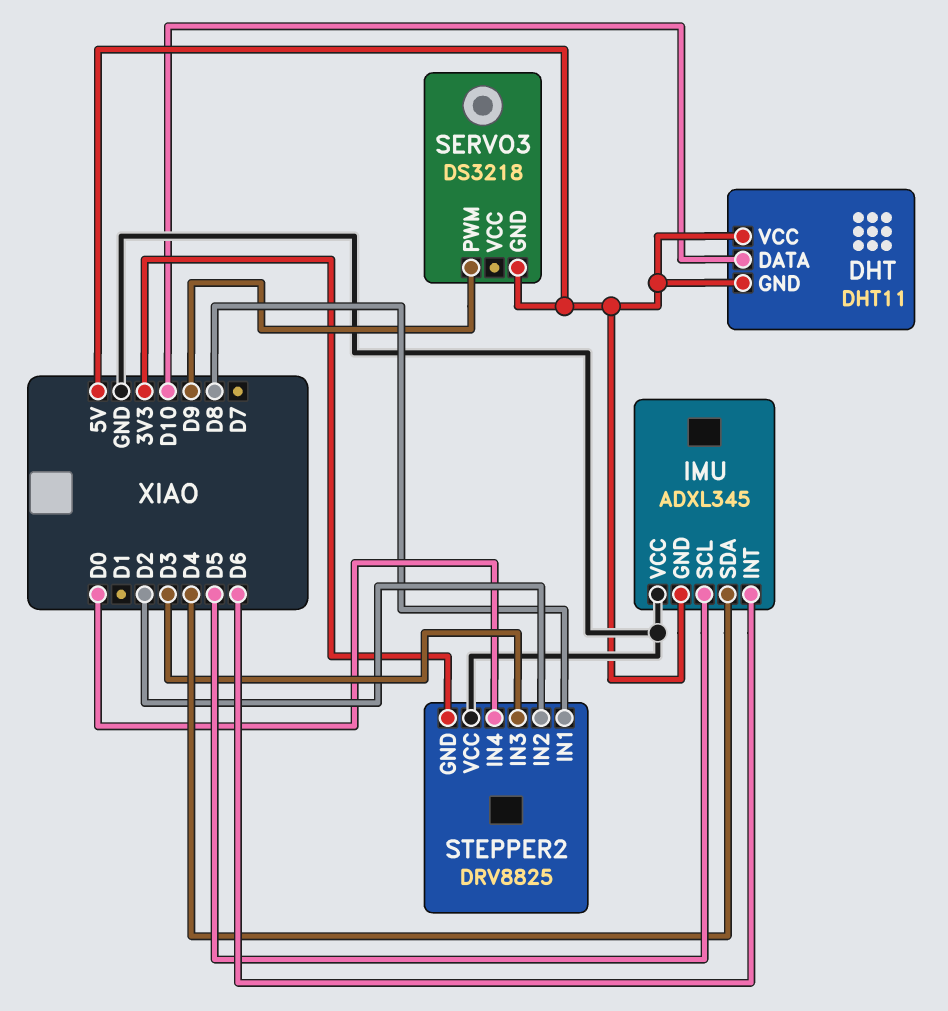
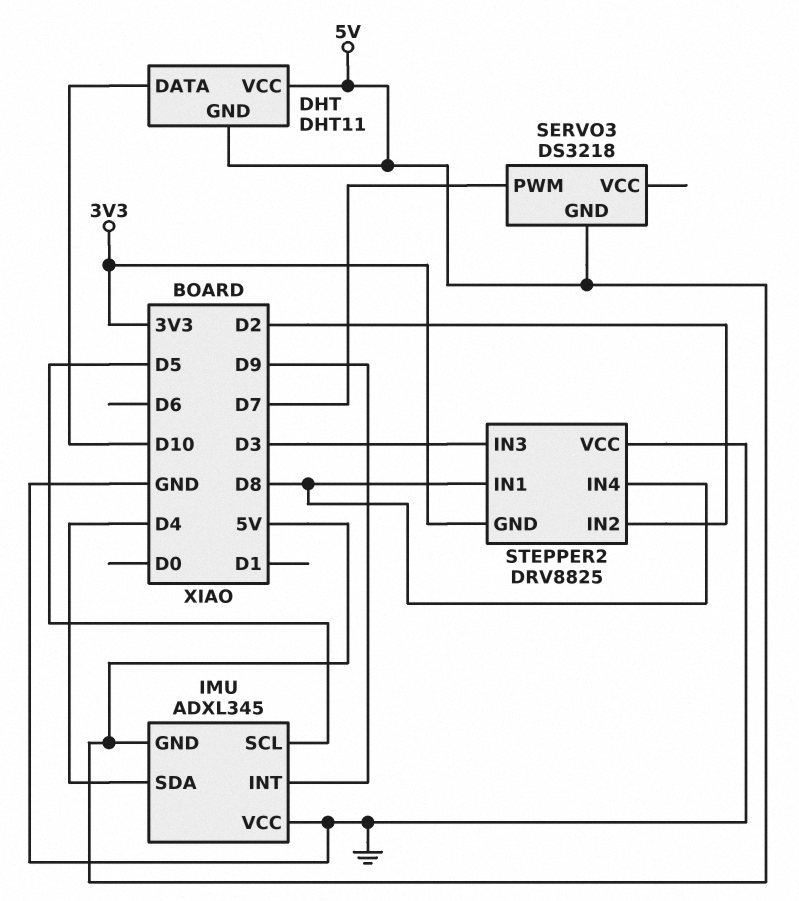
IMU pin INT: D6 -> D9
SERVO3 pin PWM: D9 -> D7
STEPPER2 pin IN4: D0 -> D8

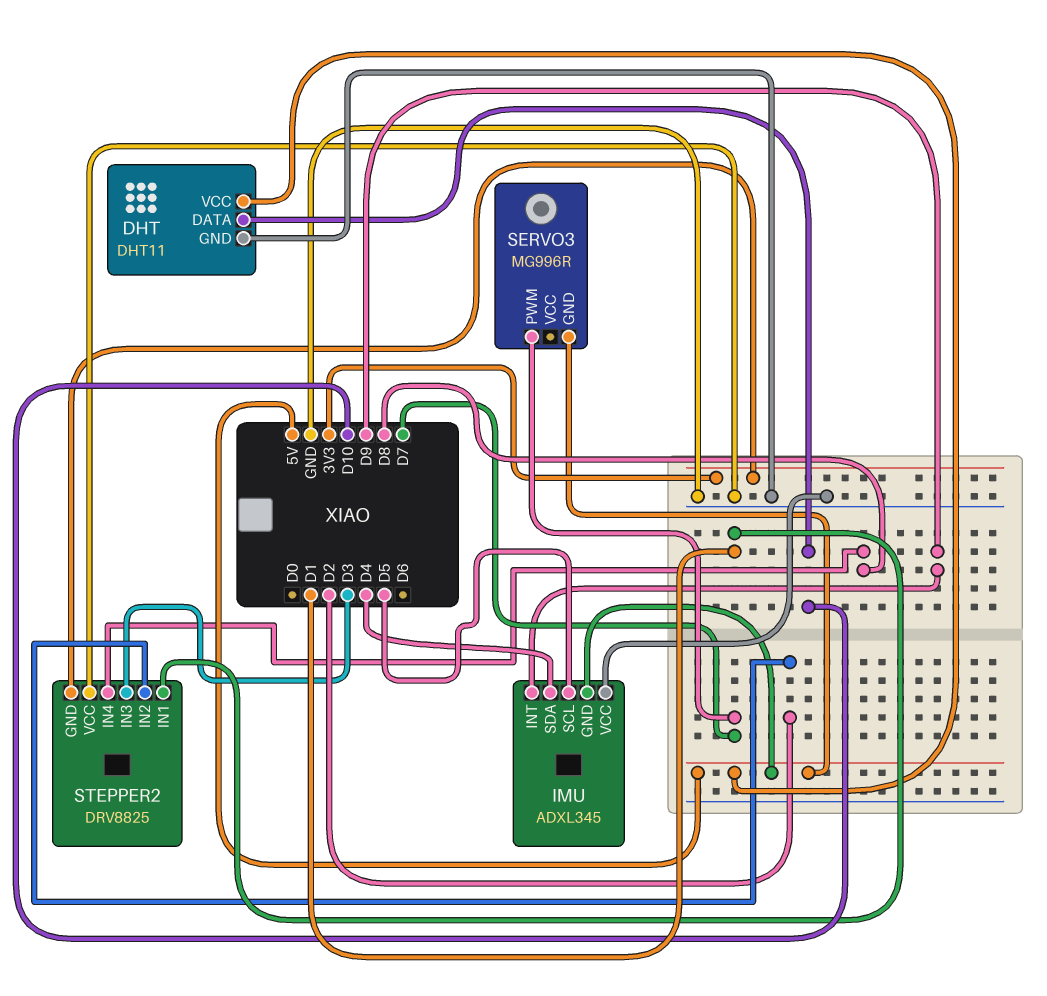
DHT pin GND: 5V -> GND
SERVO3: DS3218 -> MG996R
STEPPER2 pin IN1: D8 -> D1

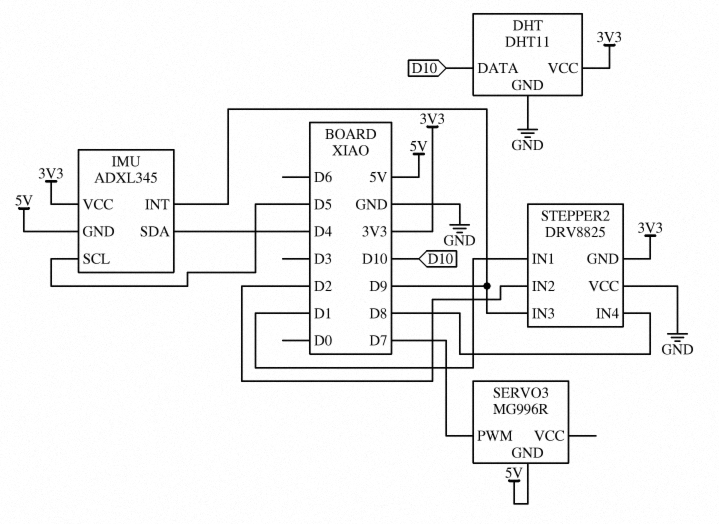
DHT pin VCC: 5V -> 3V3
IMU pin VCC: GND -> 3V3
STEPPER2 pin IN3: D3 -> D9

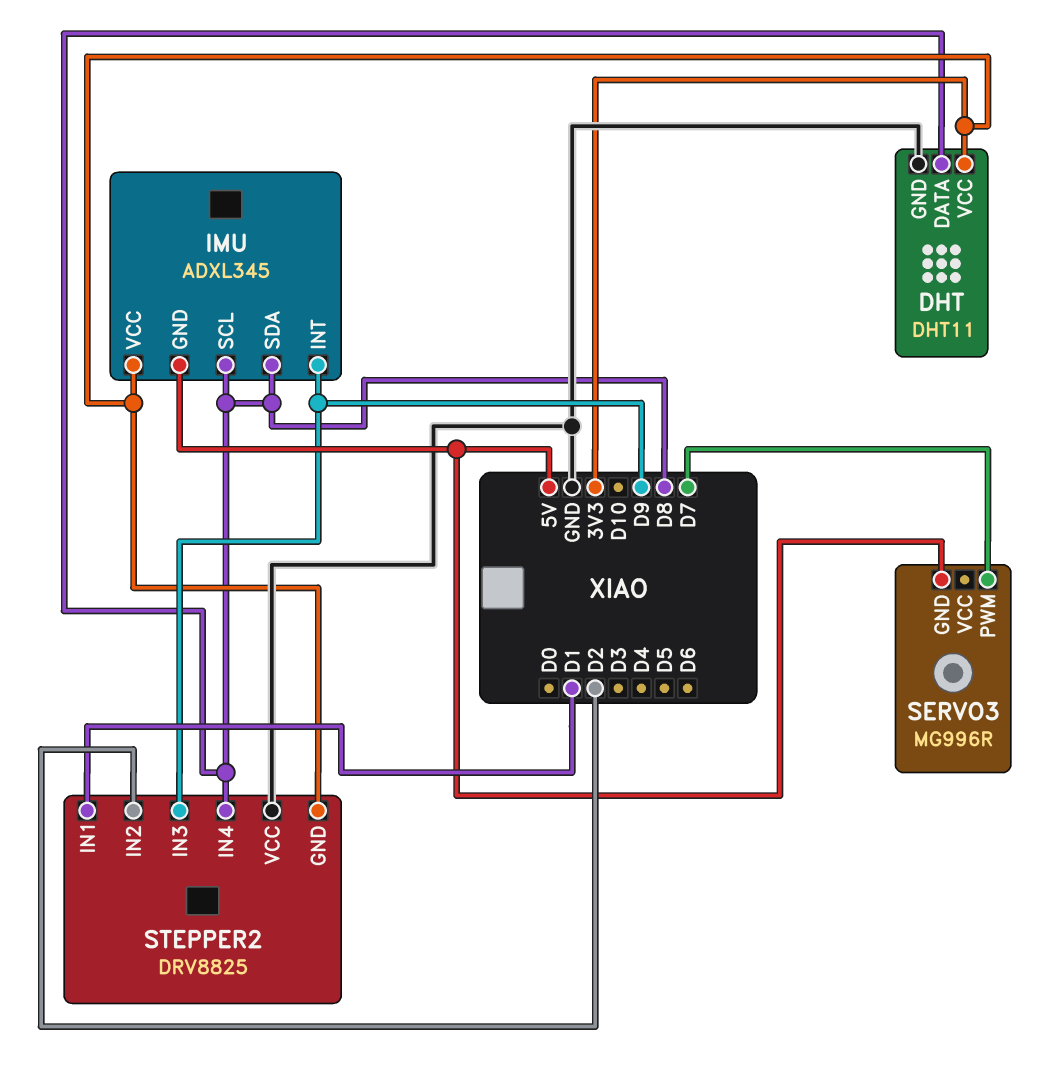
DHT pin DATA: D10 -> D8
IMU pin SCL: D5 -> D8
IMU pin SDA: D4 -> D8

